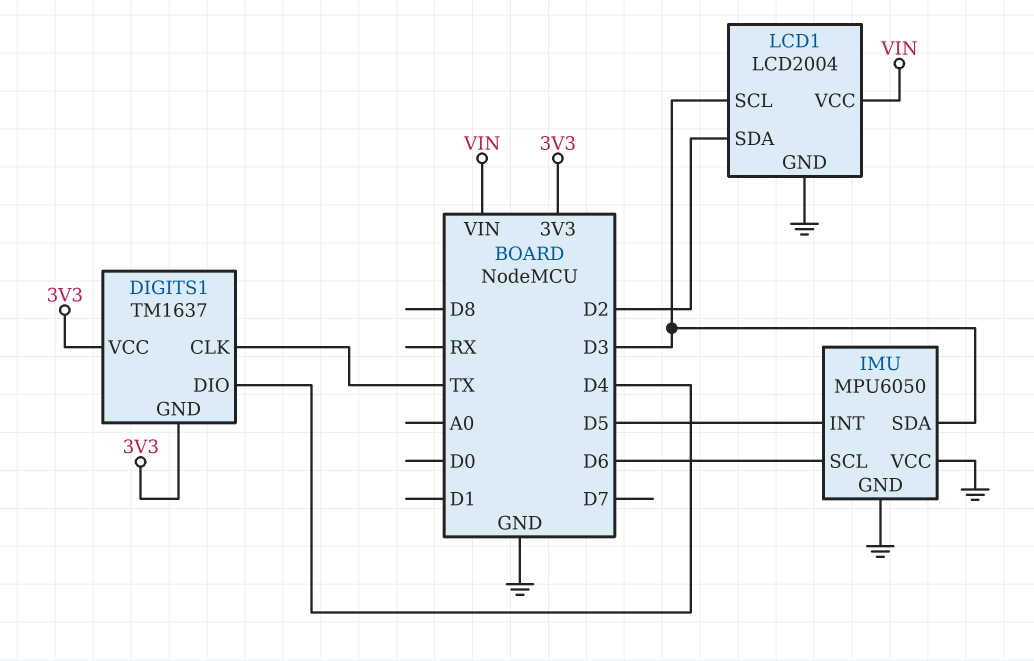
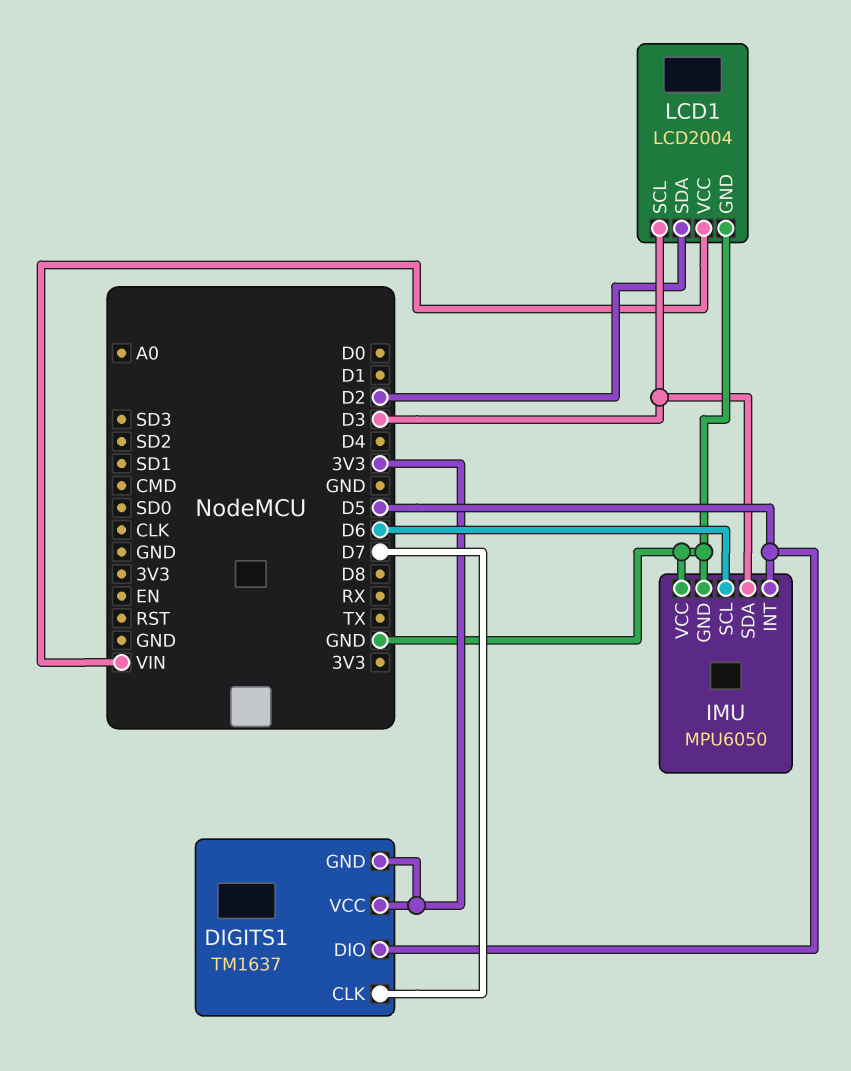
DIGITS1 pin CLK: TX -> D7
DIGITS1 pin DIO: D4 -> D5

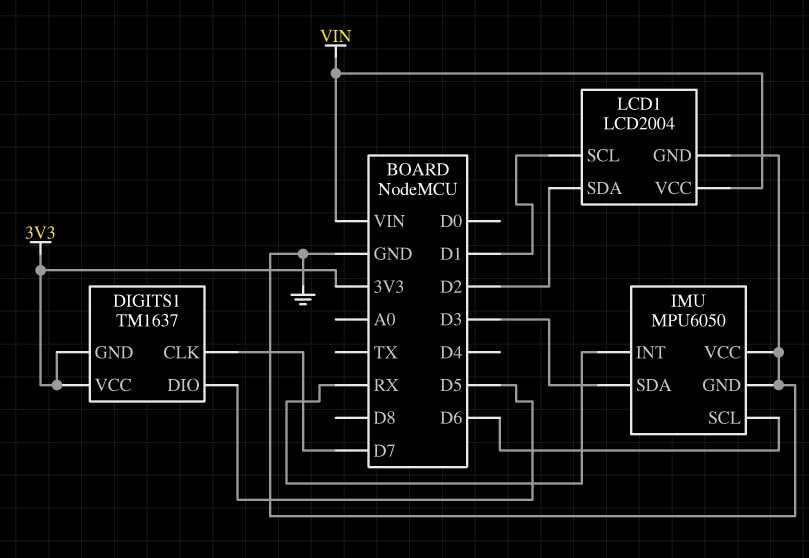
IMU pin INT: D5 -> RX
LCD1 pin SCL: D3 -> D1

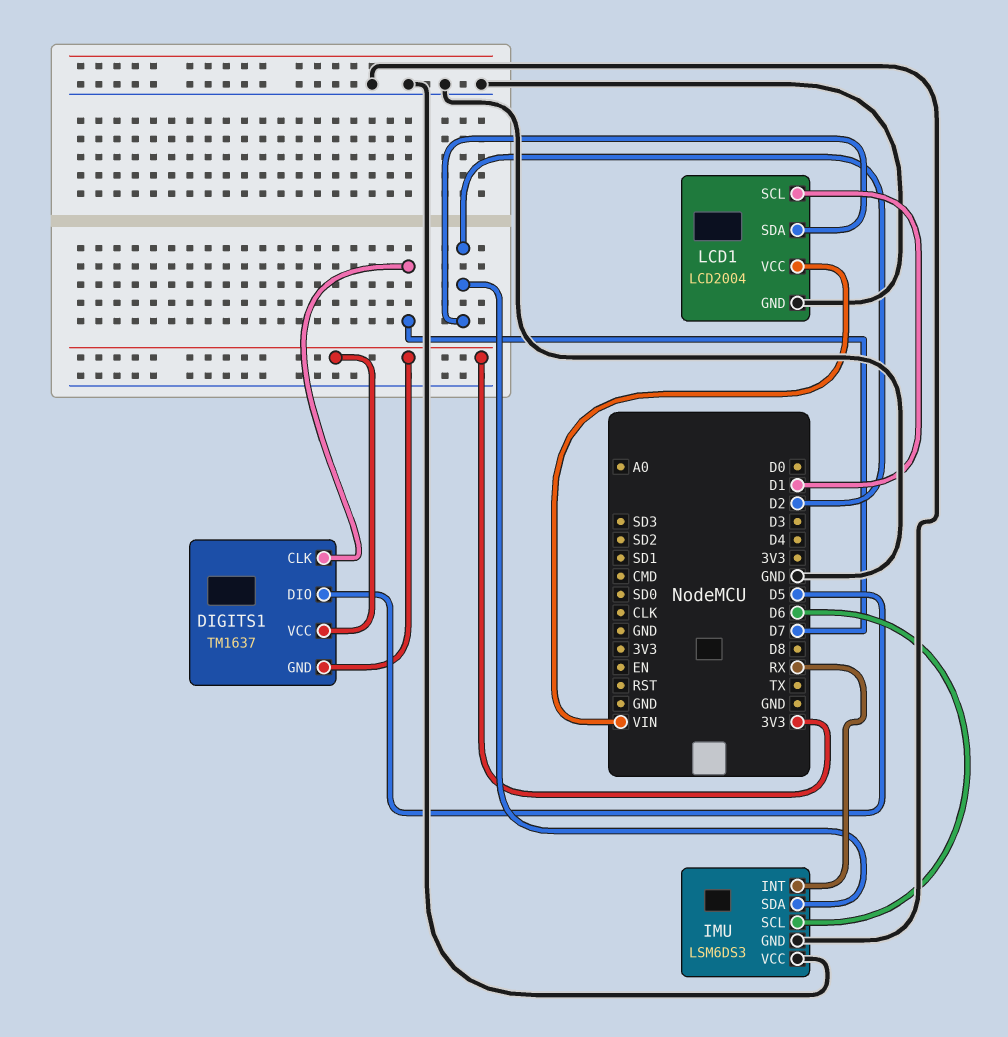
IMU: MPU6050 -> LSM6DS3
IMU pin SDA: D3 -> D2

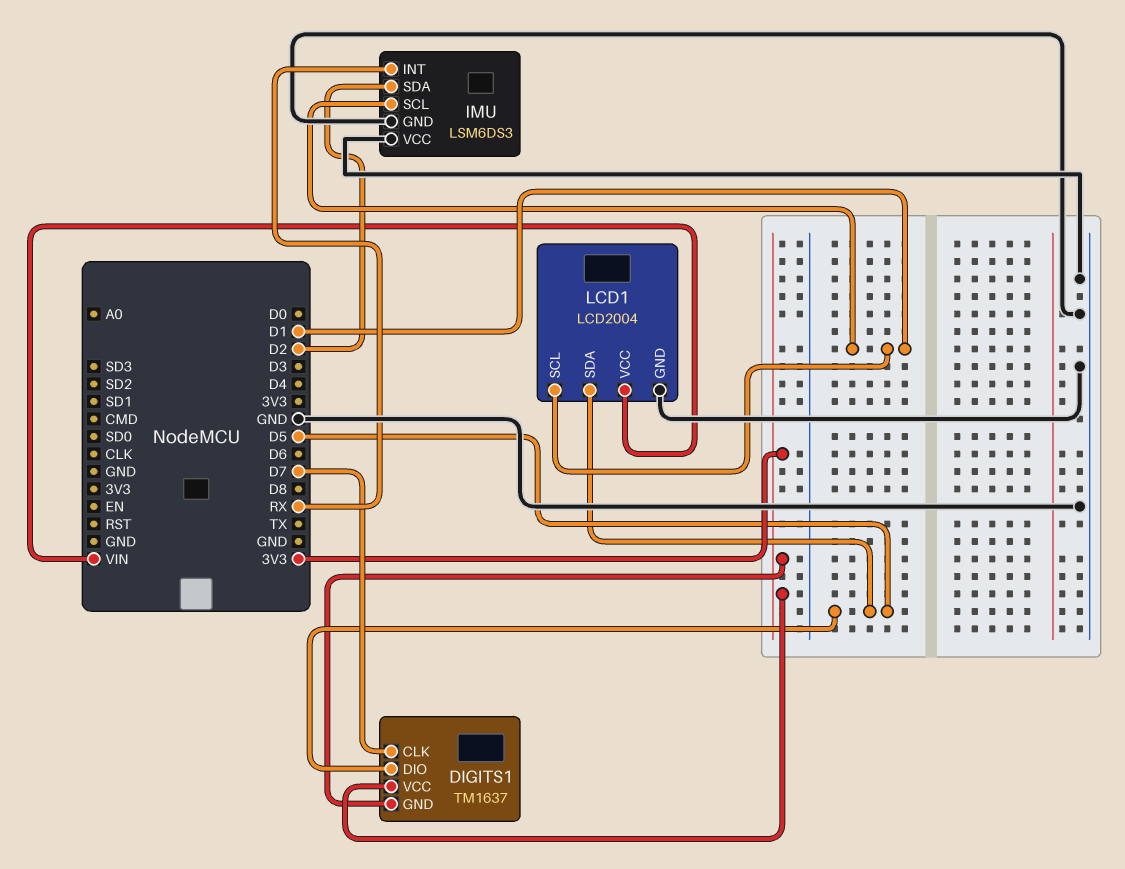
IMU pin SCL: D6 -> D1
LCD1 pin SDA: D2 -> D5

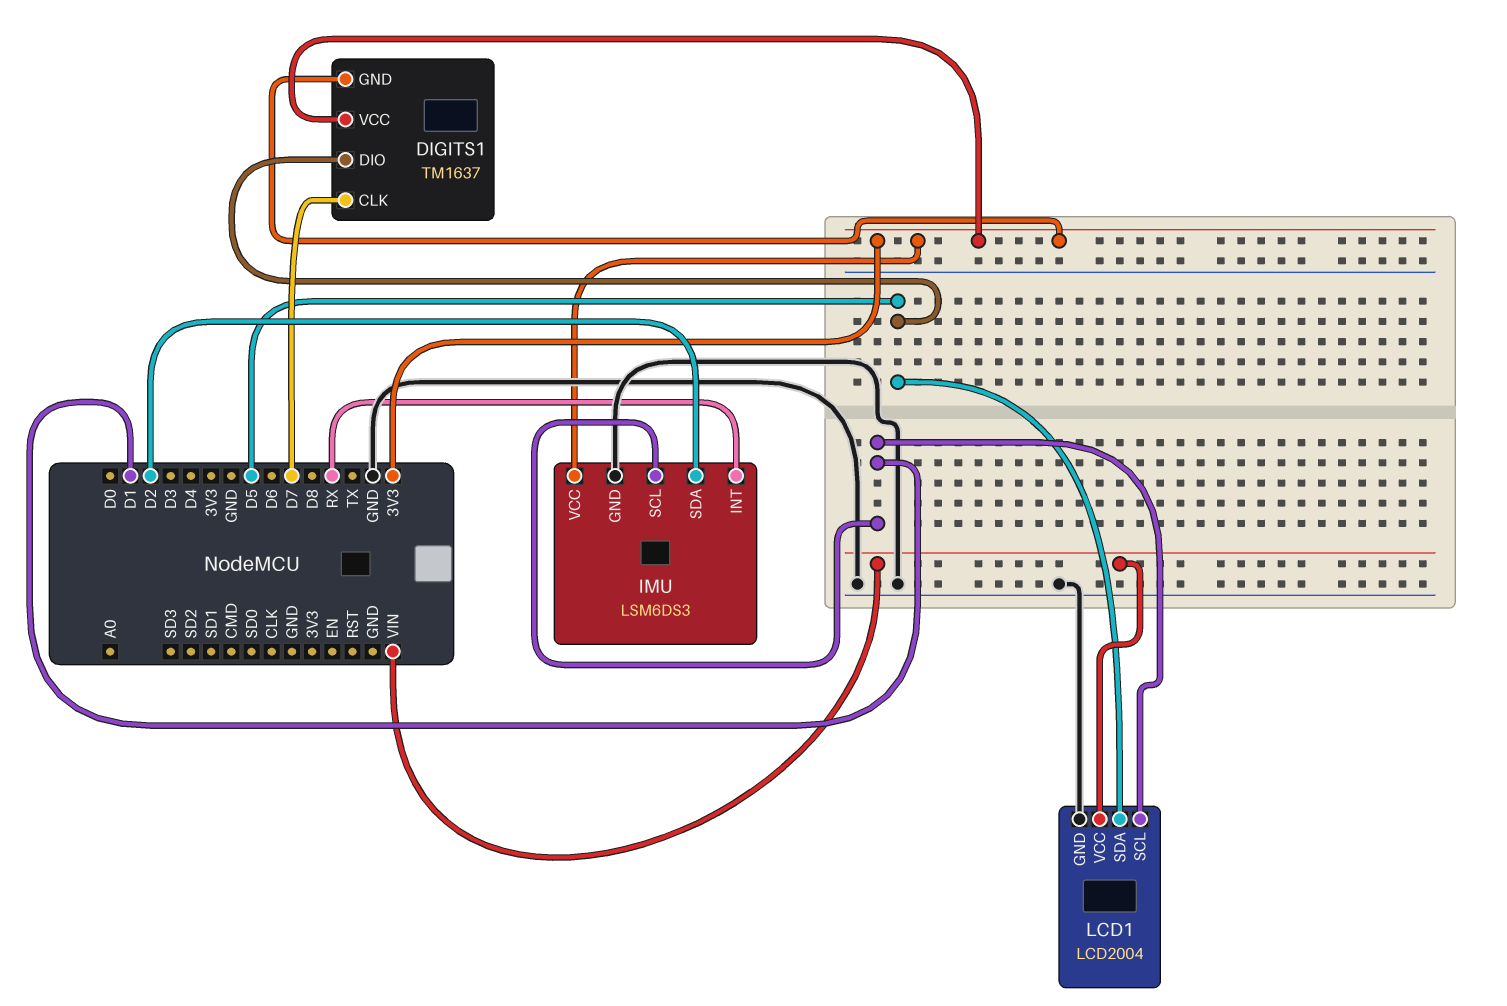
IMU pin VCC: GND -> 3V3

